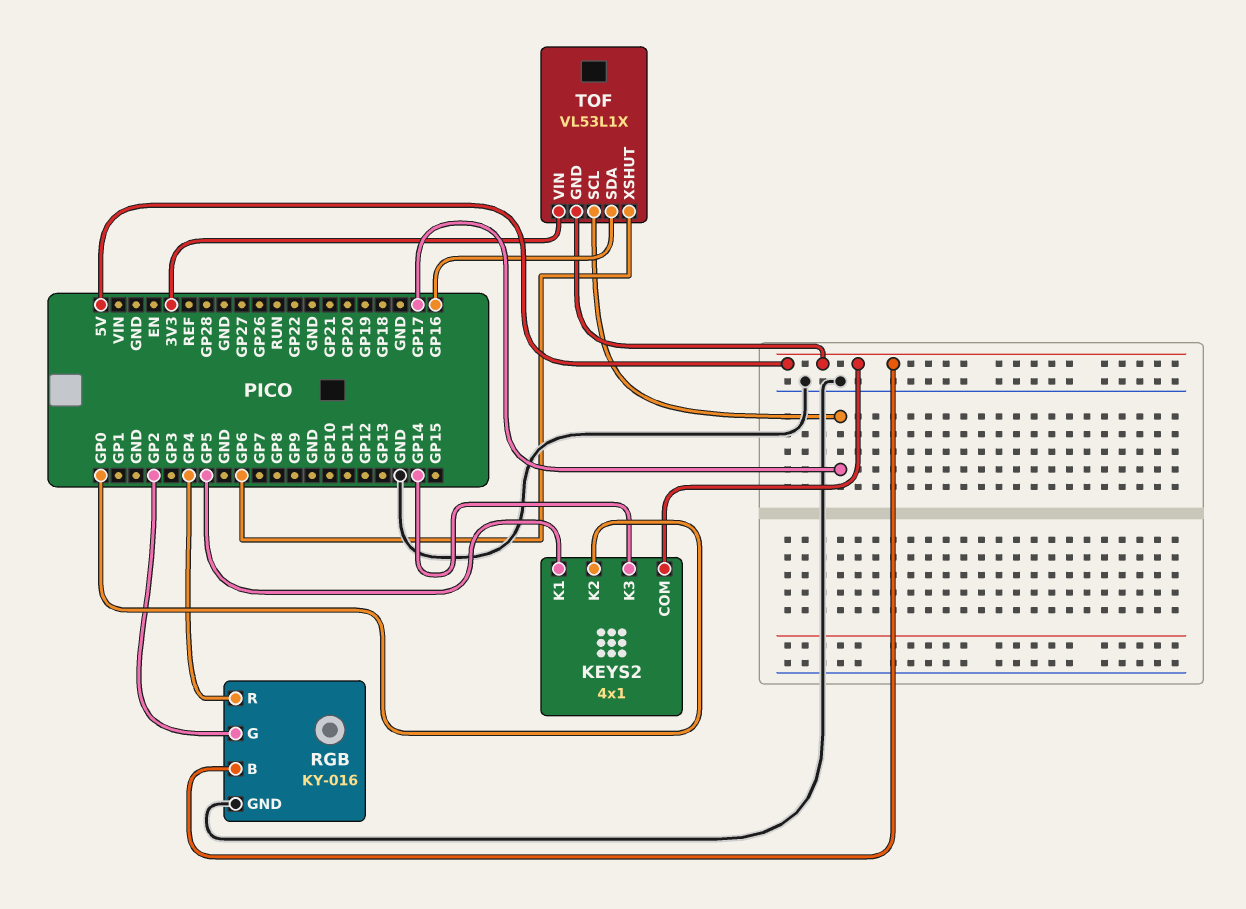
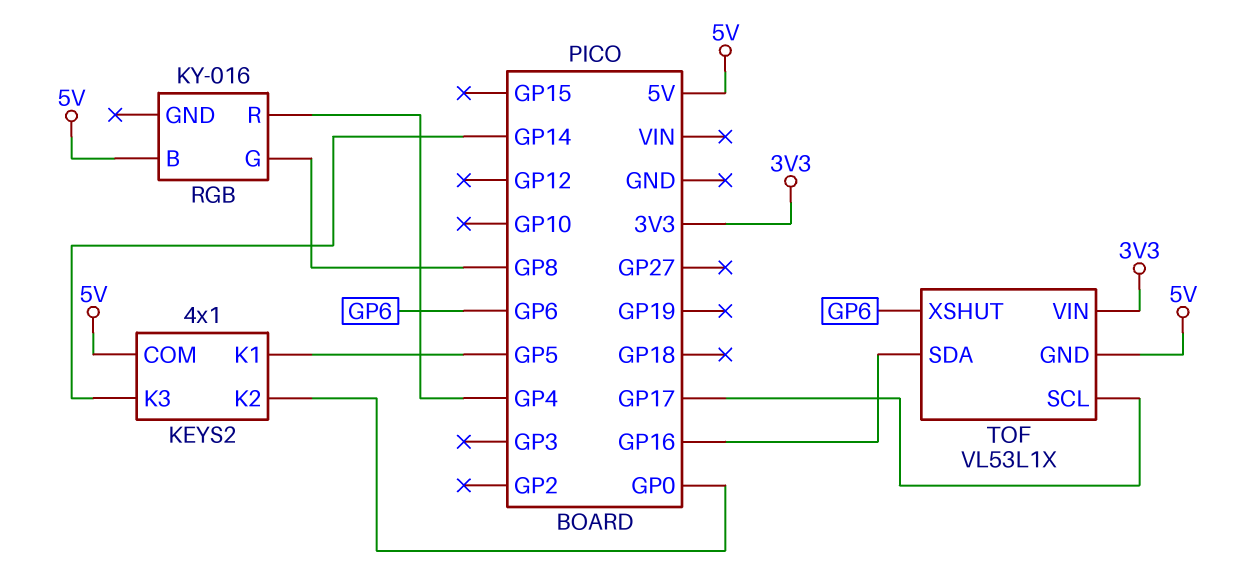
RGB pin G: GP2 -> GP8
RGB pin GND: GND -> none

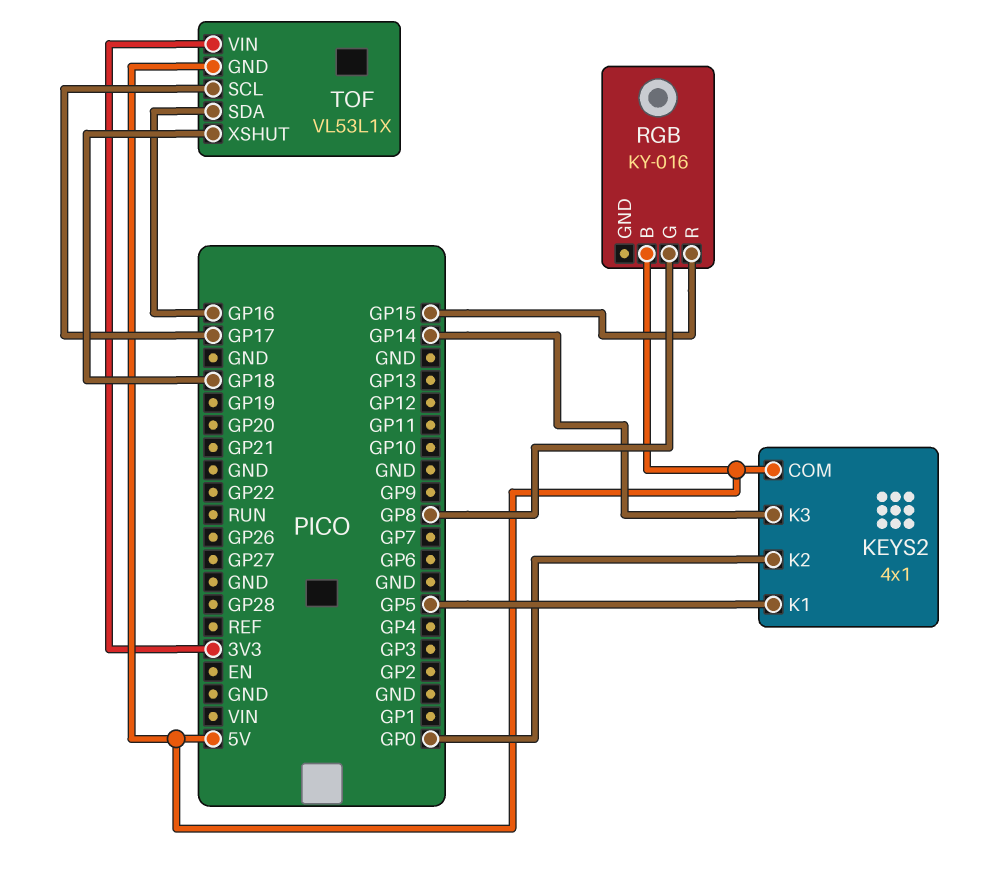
RGB pin R: GP4 -> GP15
TOF pin XSHUT: GP6 -> GP18

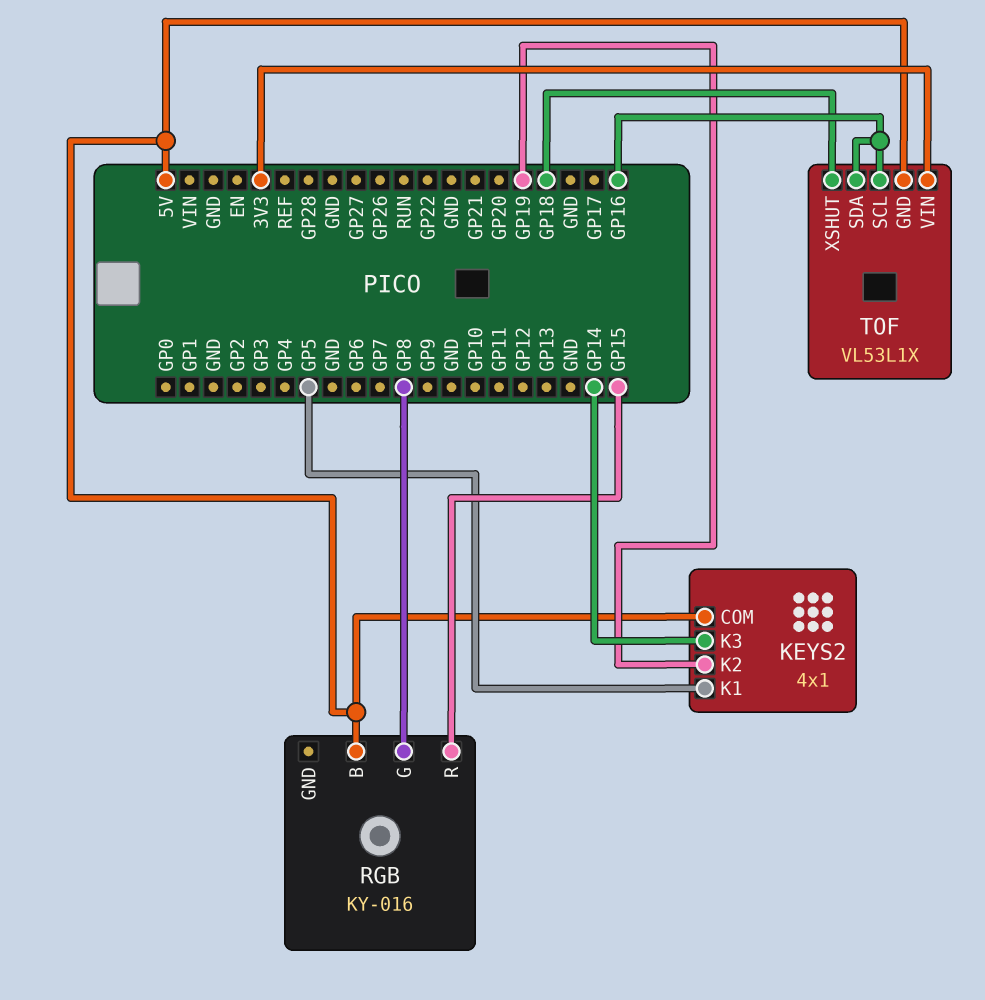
KEYS2 pin K2: GP0 -> GP19
TOF pin SCL: GP17 -> GP16

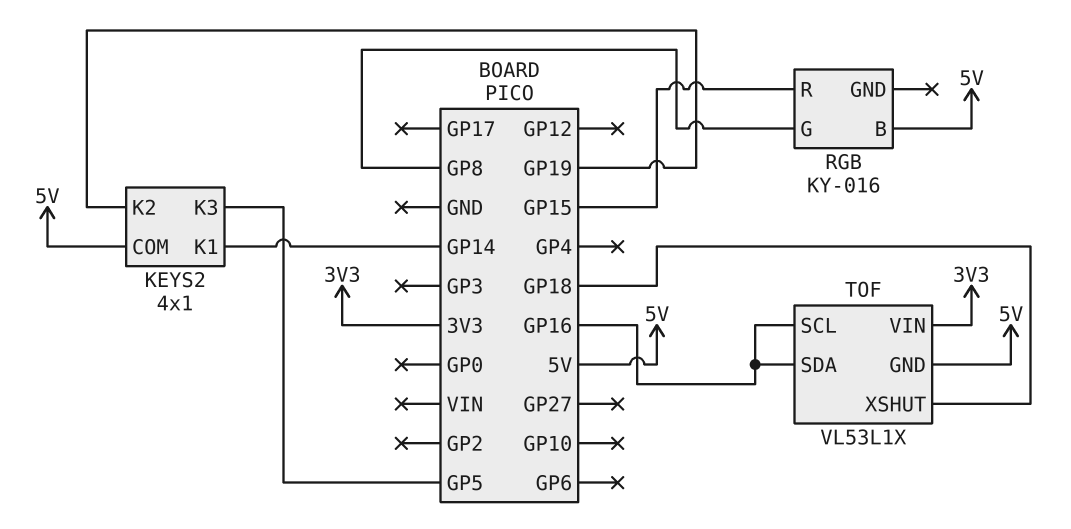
KEYS2 pin K1: GP5 -> GP14
KEYS2 pin K3: GP14 -> GP5

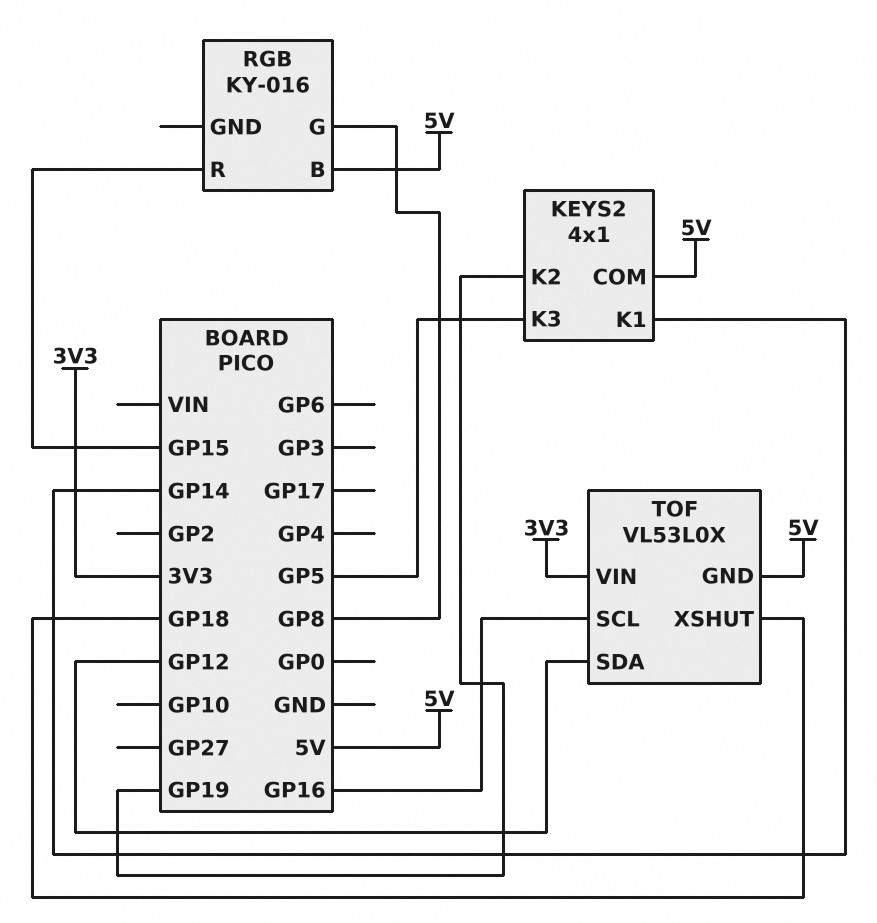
TOF: VL53L1X -> VL53L0X
TOF pin SDA: GP16 -> GP12

